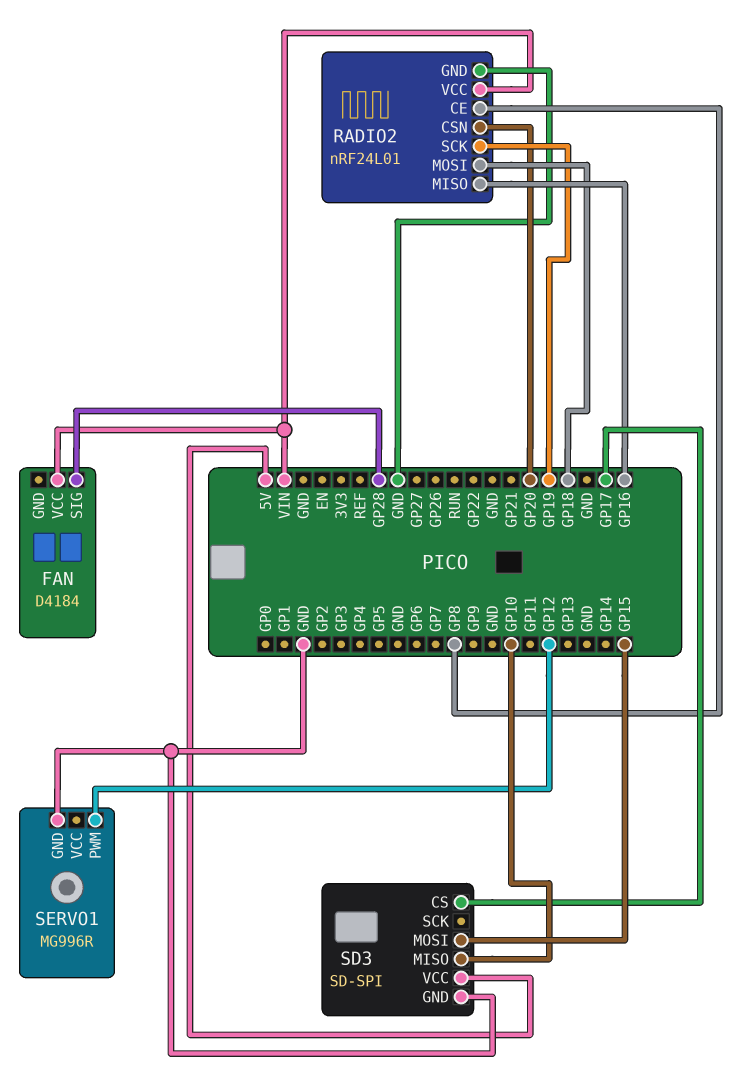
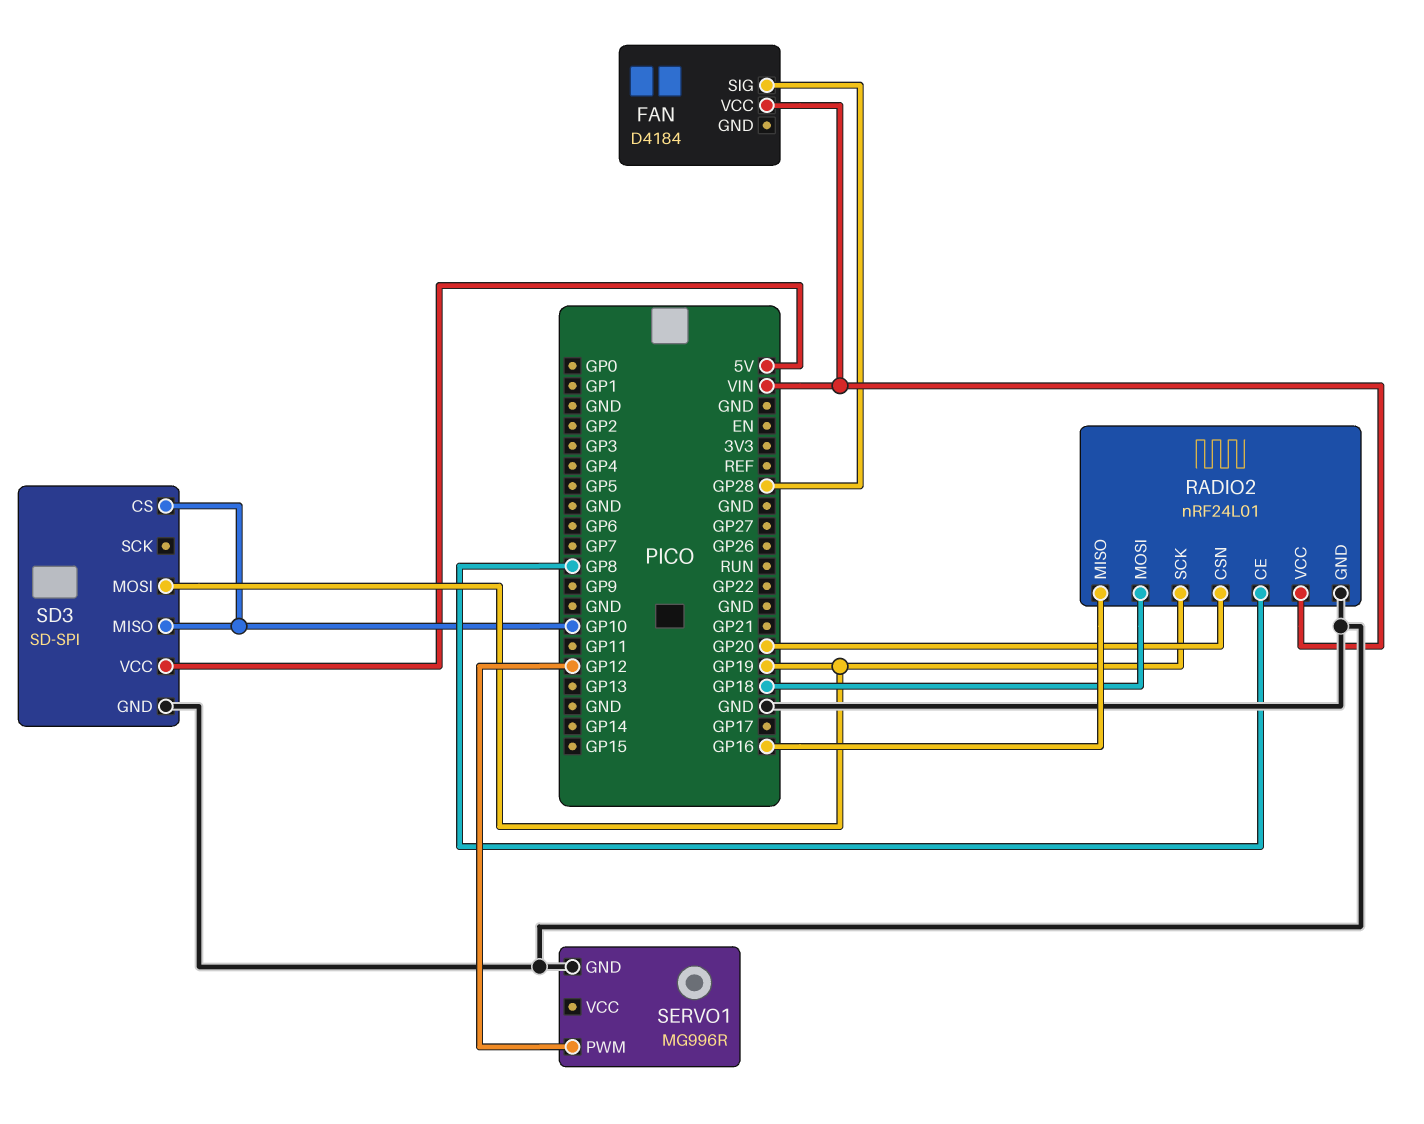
SD3 pin CS: GP17 -> GP10
SD3 pin MOSI: GP15 -> GP19

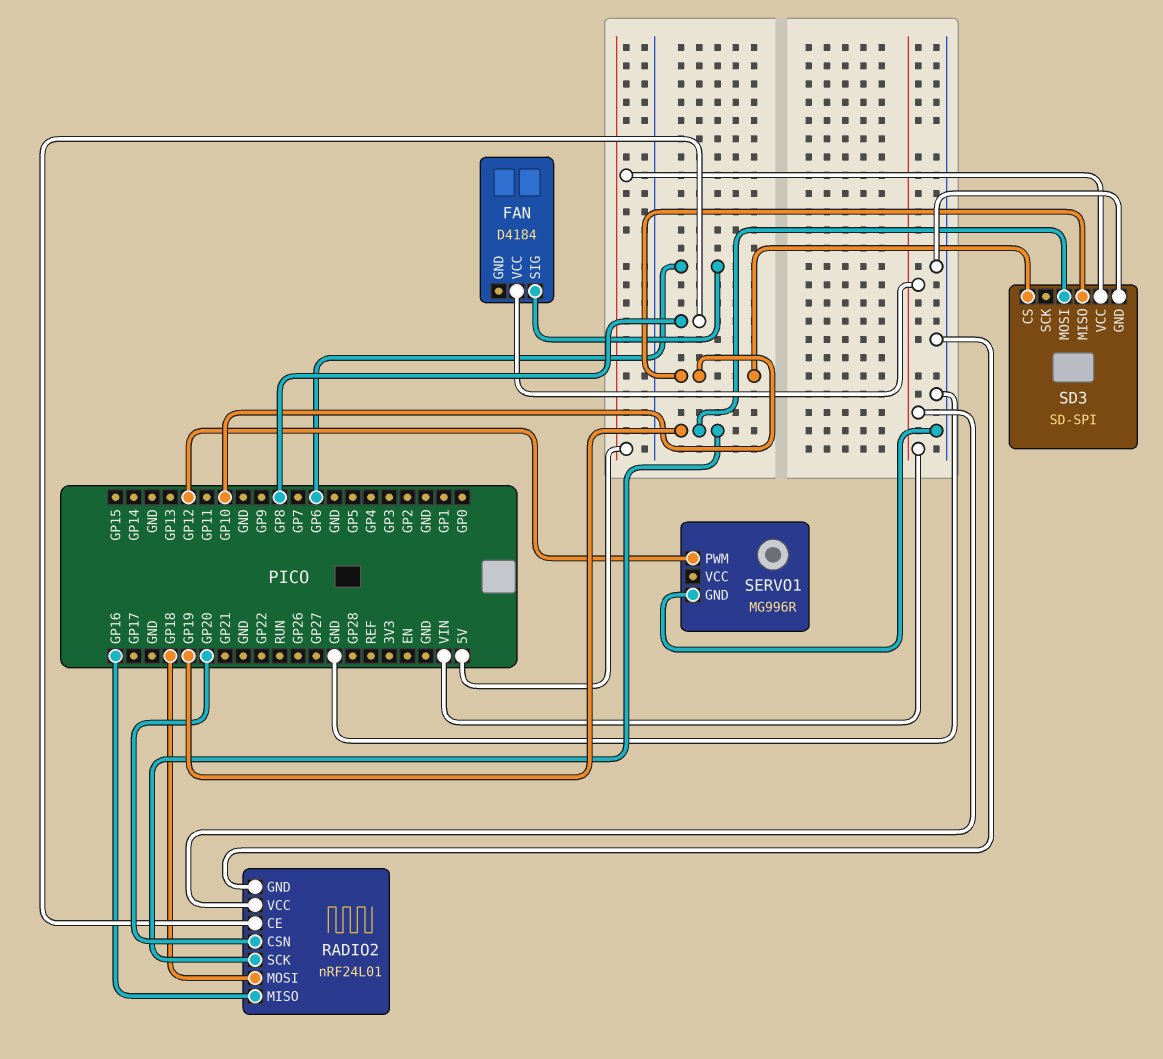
FAN pin SIG: GP28 -> GP6

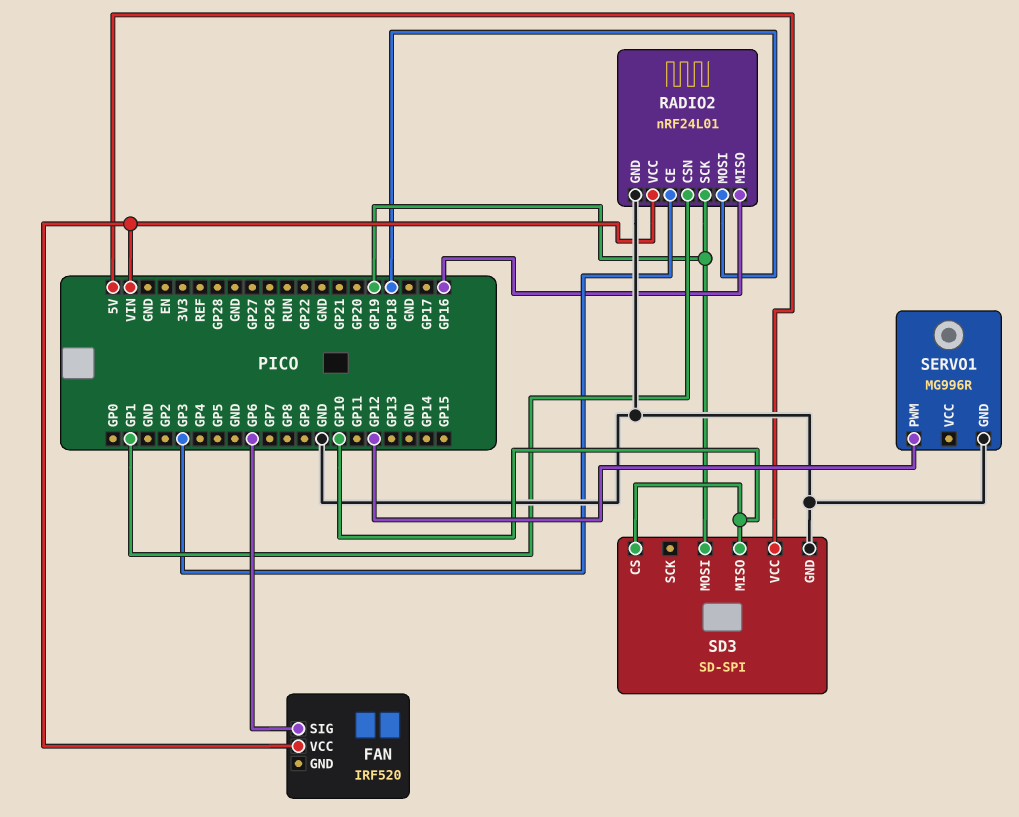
FAN: D4184 -> IRF520
RADIO2 pin CE: GP8 -> GP3
RADIO2 pin CSN: GP20 -> GP1

